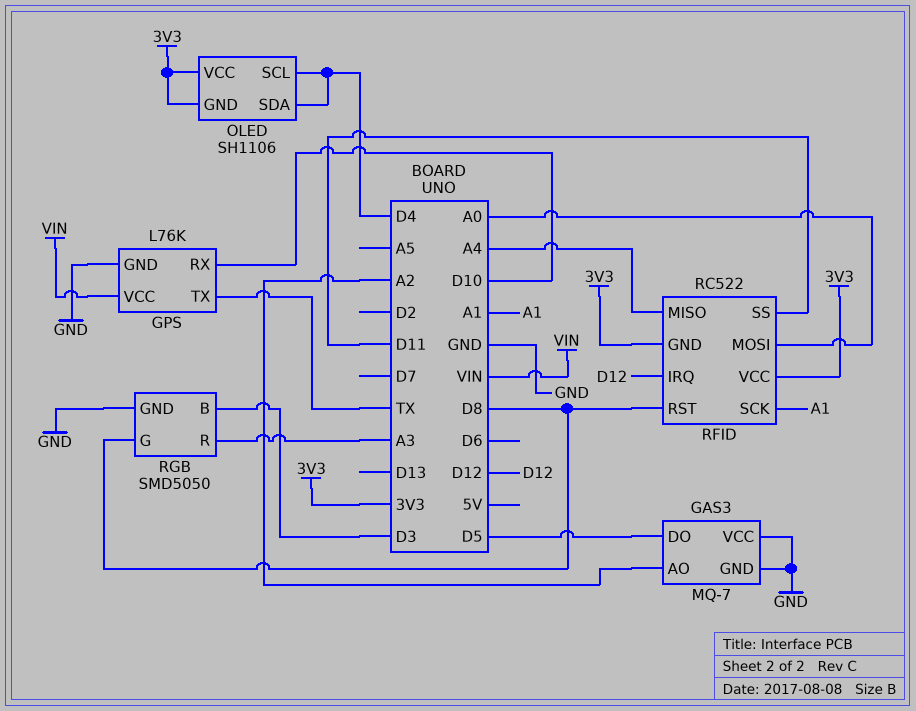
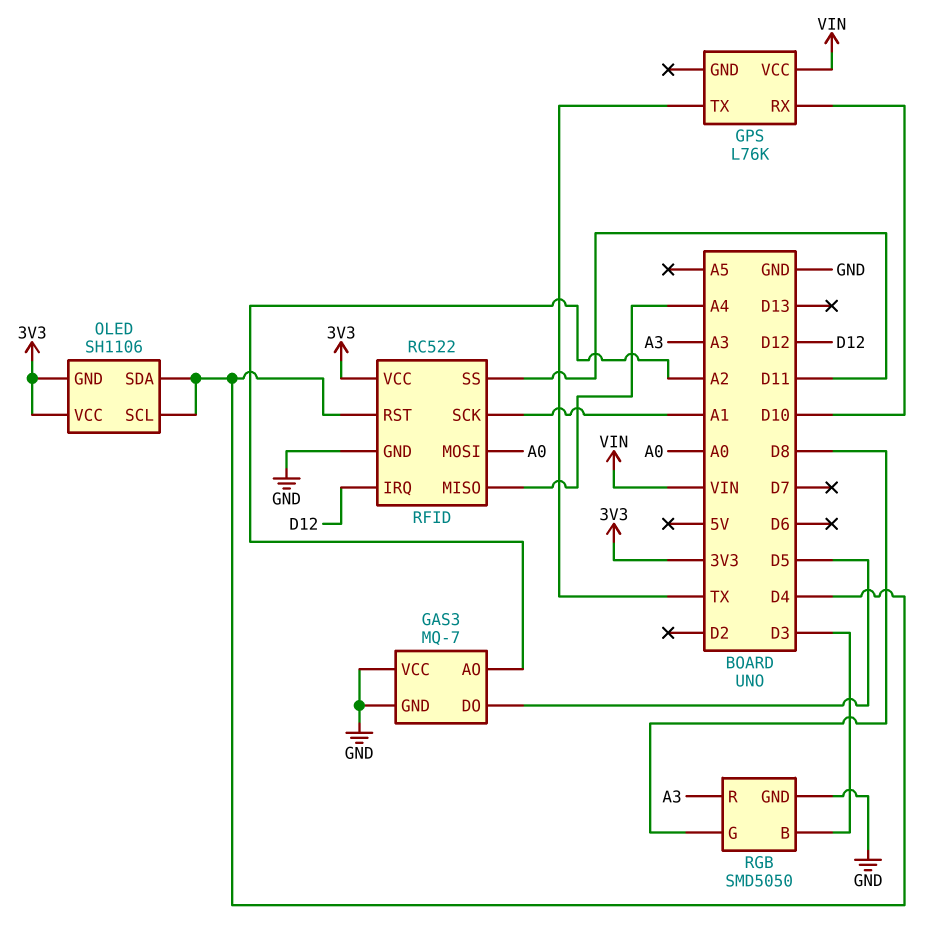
GPS pin GND: GND -> none
RFID pin GND: 3V3 -> GND
RFID pin RST: D8 -> D4

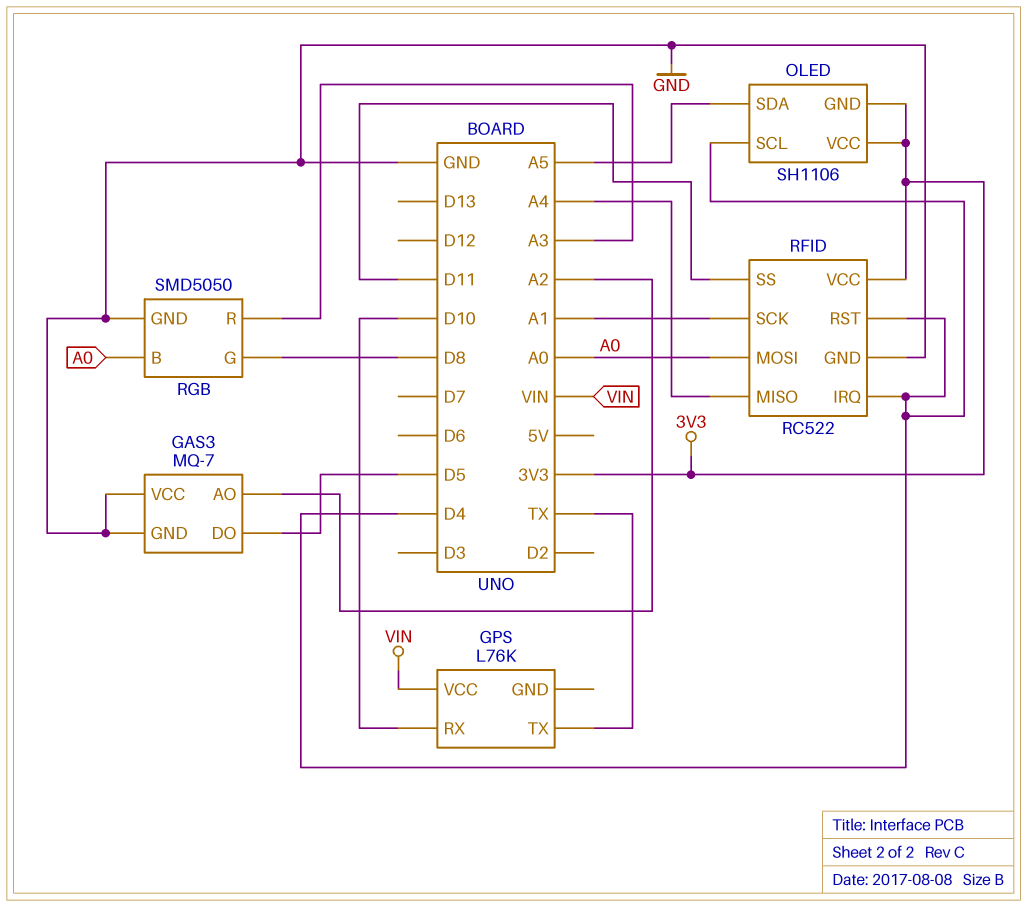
OLED pin SDA: D4 -> A5
RFID pin IRQ: D12 -> D4
RGB pin B: D3 -> A0

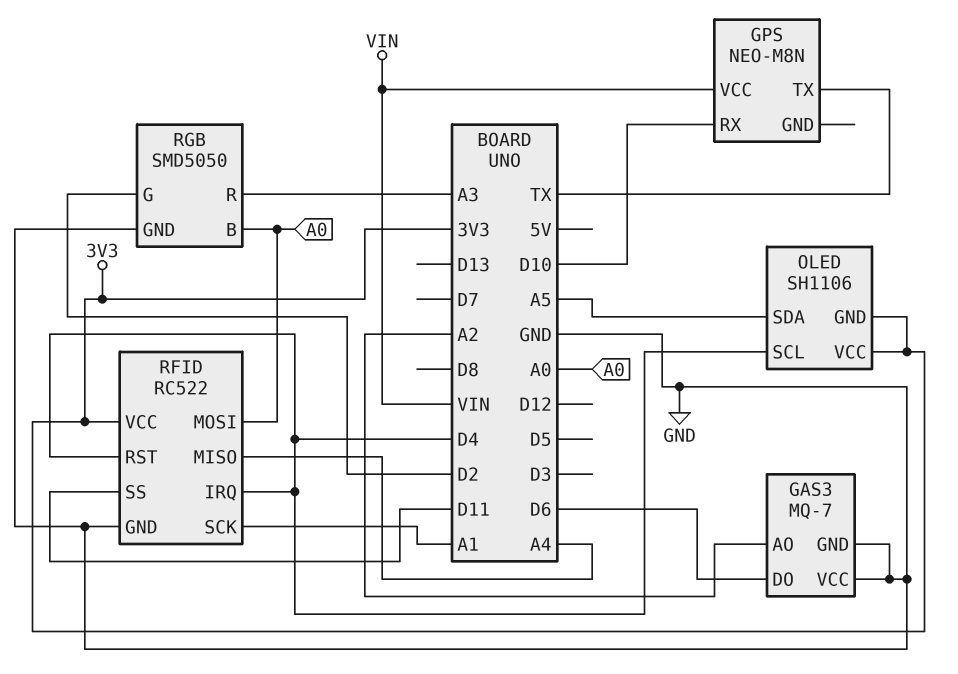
GAS3 pin DO: D5 -> D6
GPS: L76K -> NEO-M8N
RGB pin G: D8 -> D2

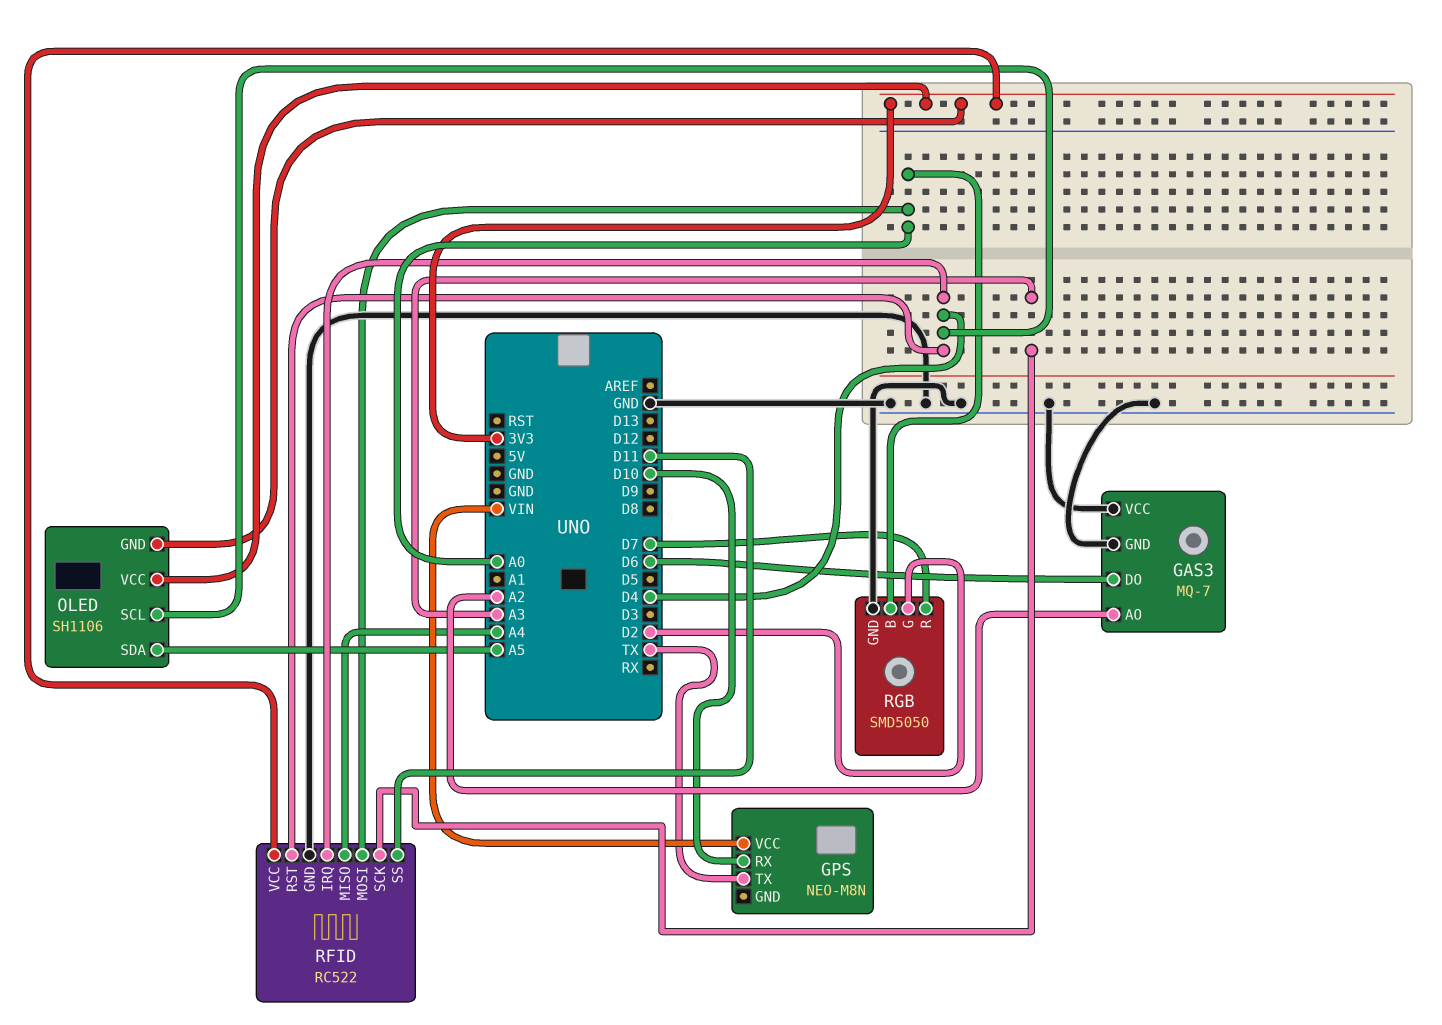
RFID pin SCK: A1 -> A3
RGB pin R: A3 -> D7

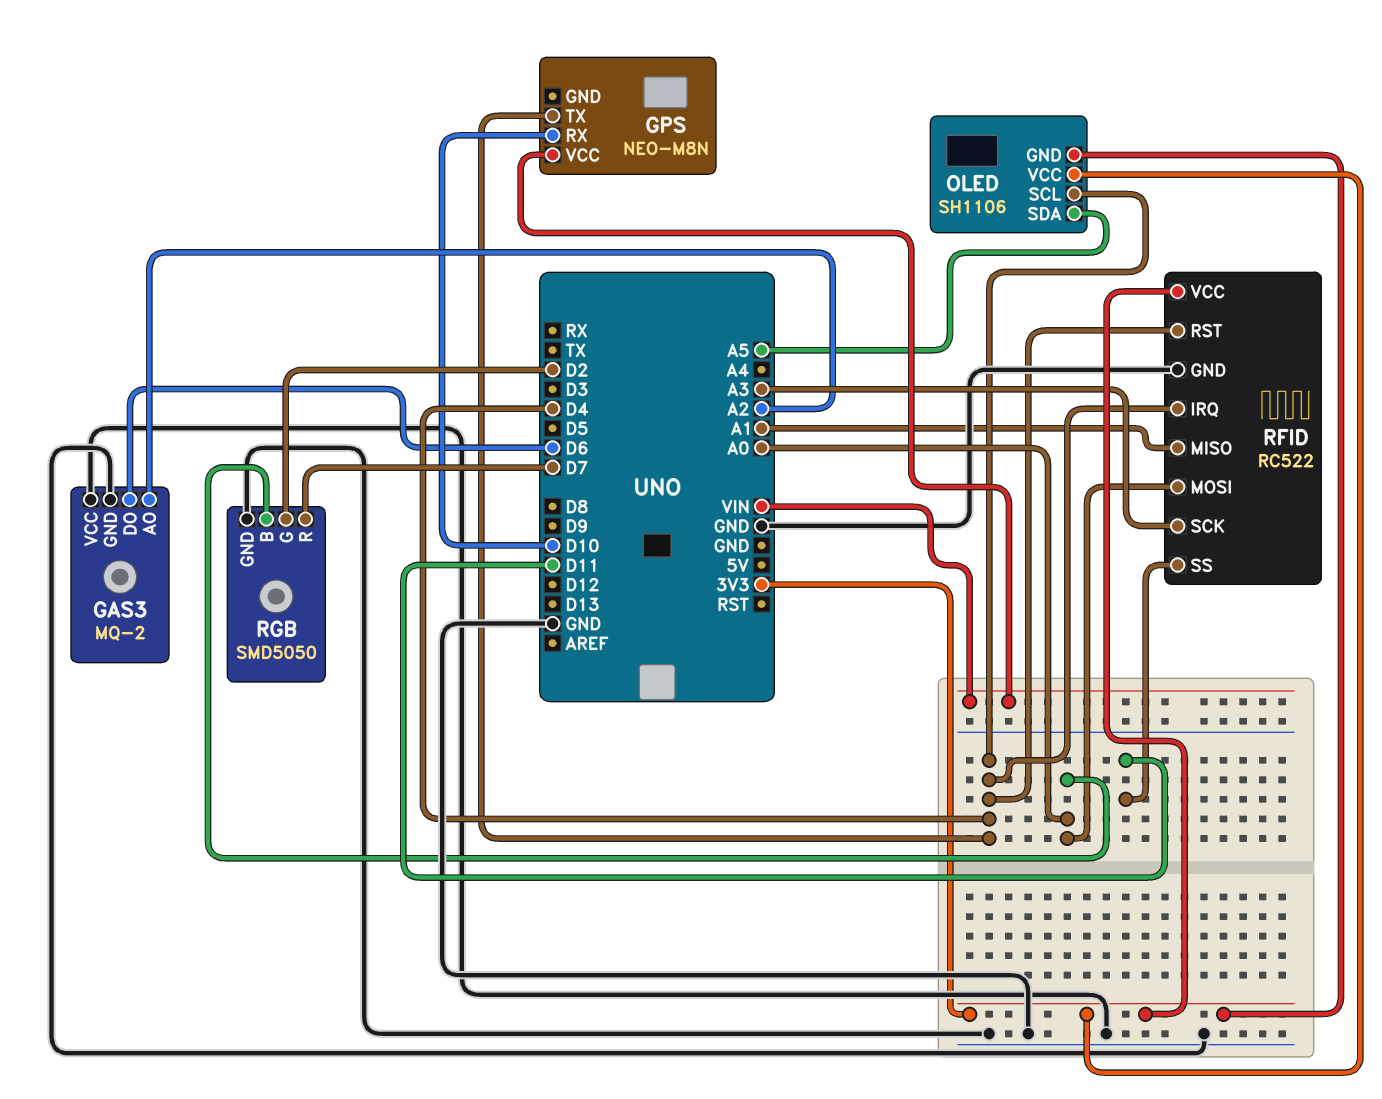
GAS3: MQ-7 -> MQ-2
GPS pin TX: TX -> D4
RFID pin MISO: A4 -> A1

